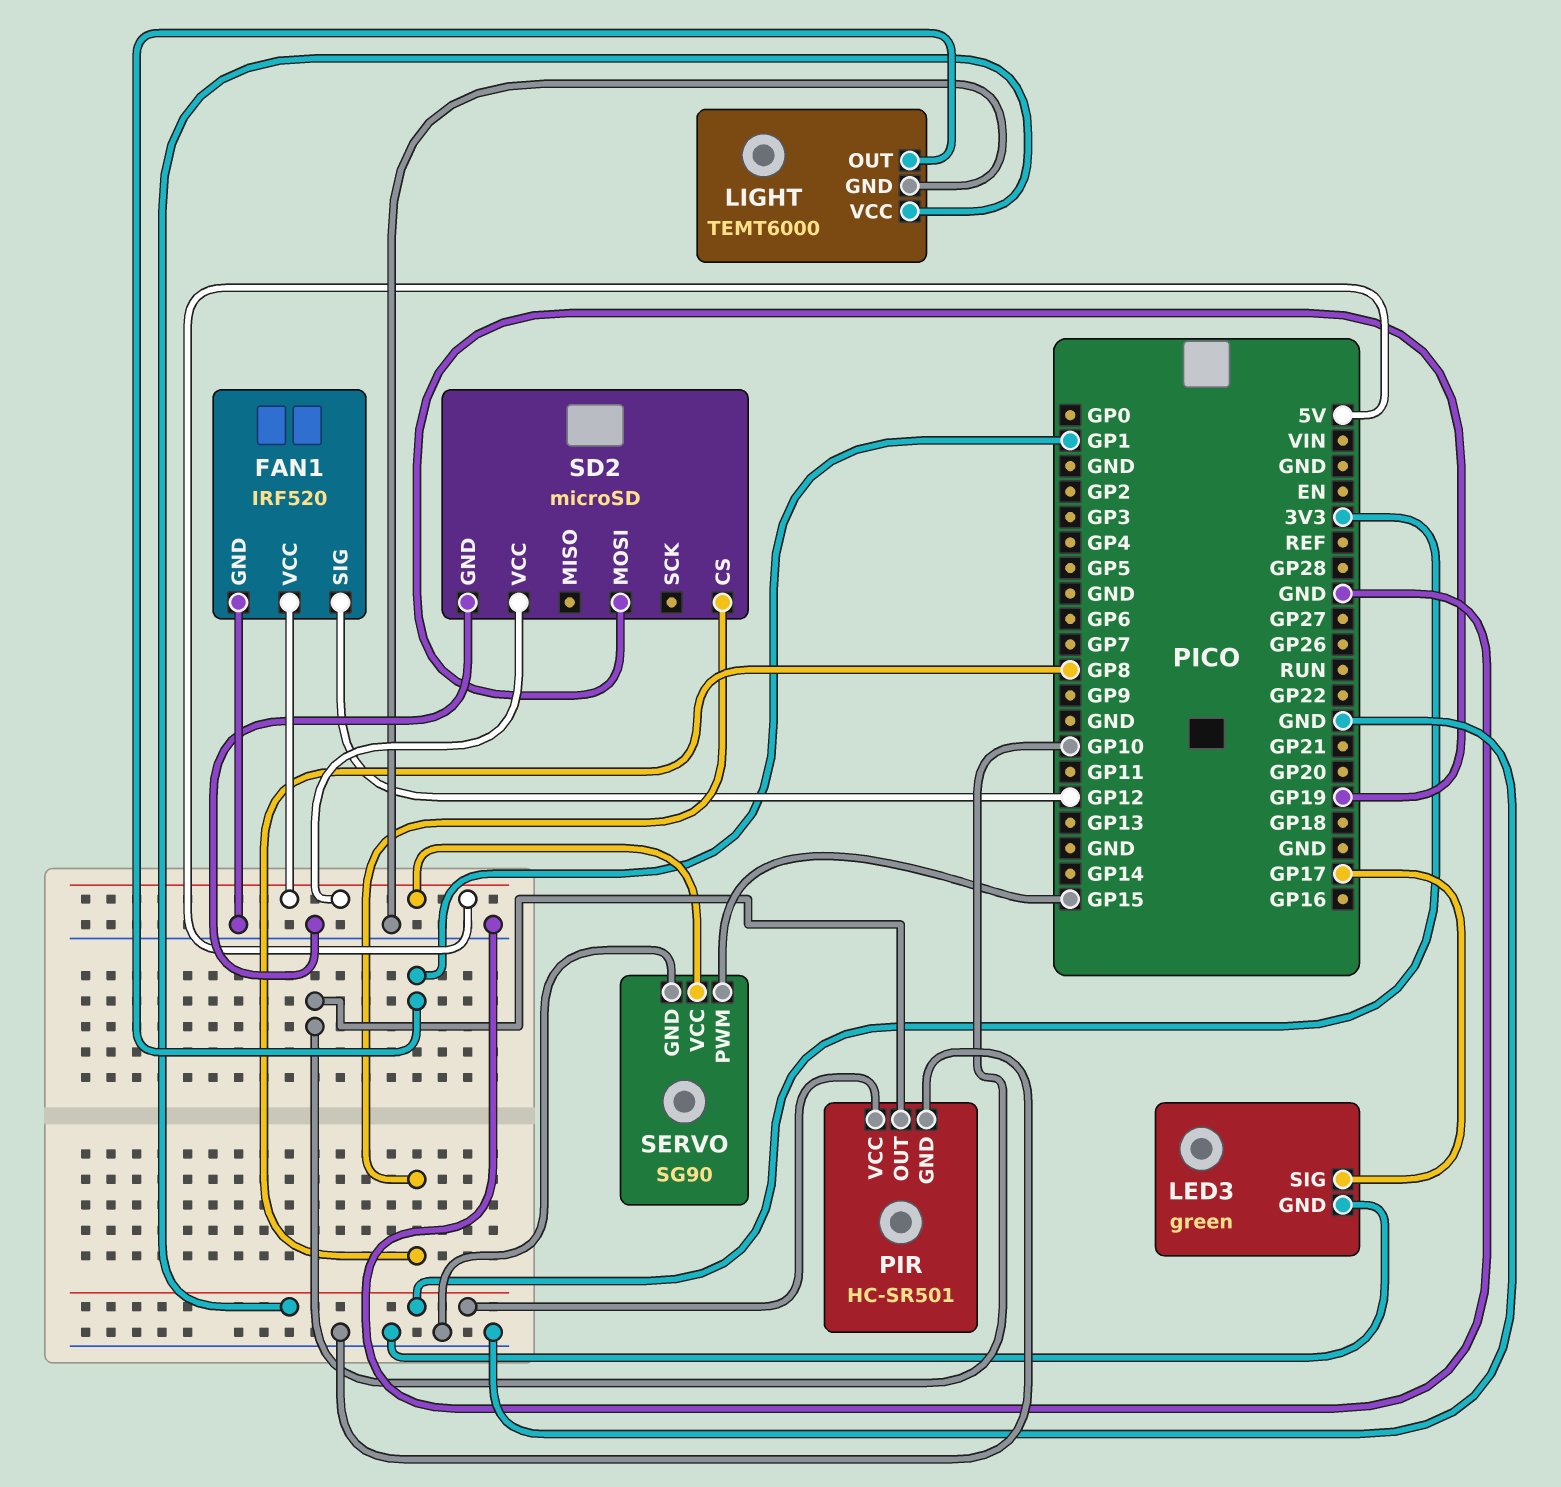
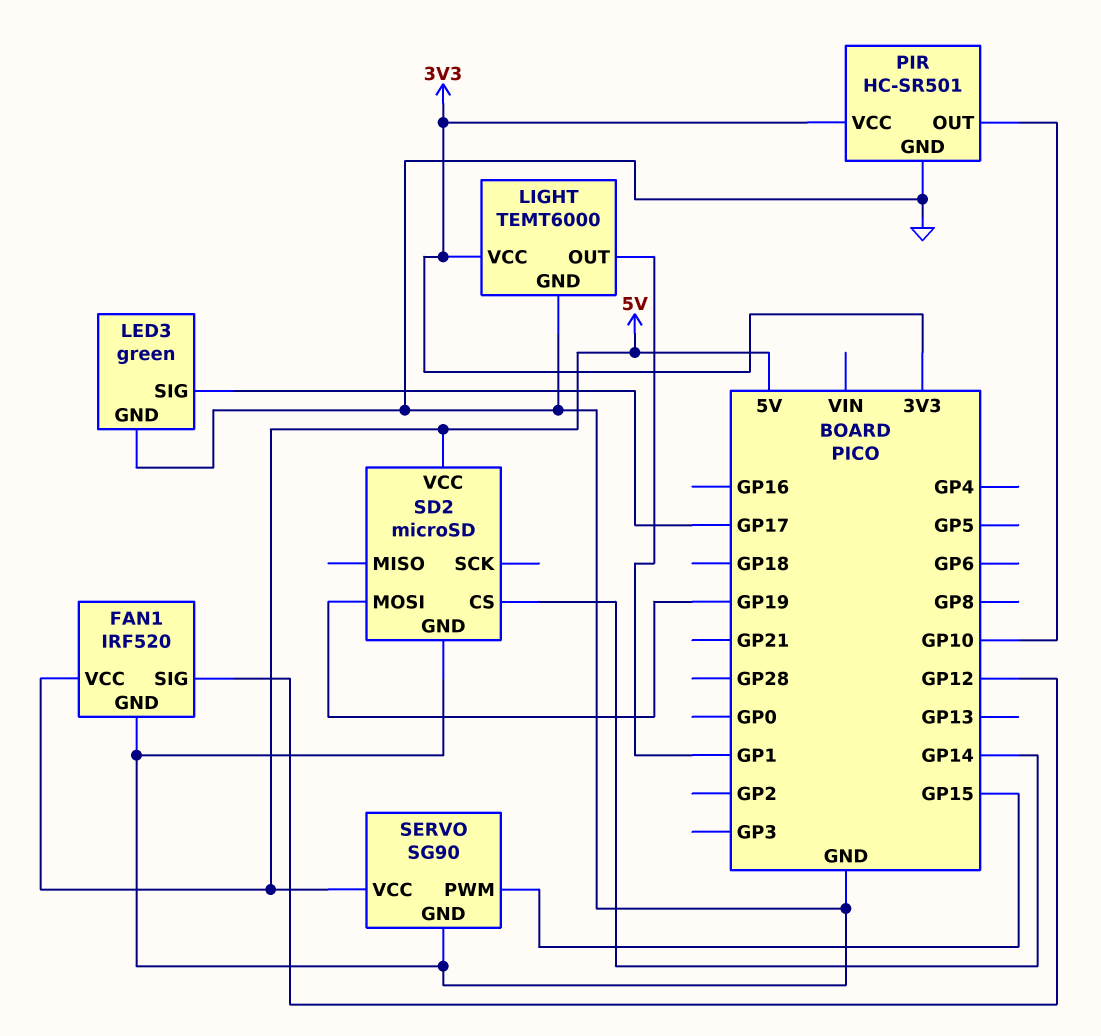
SD2 pin CS: GP8 -> GP14

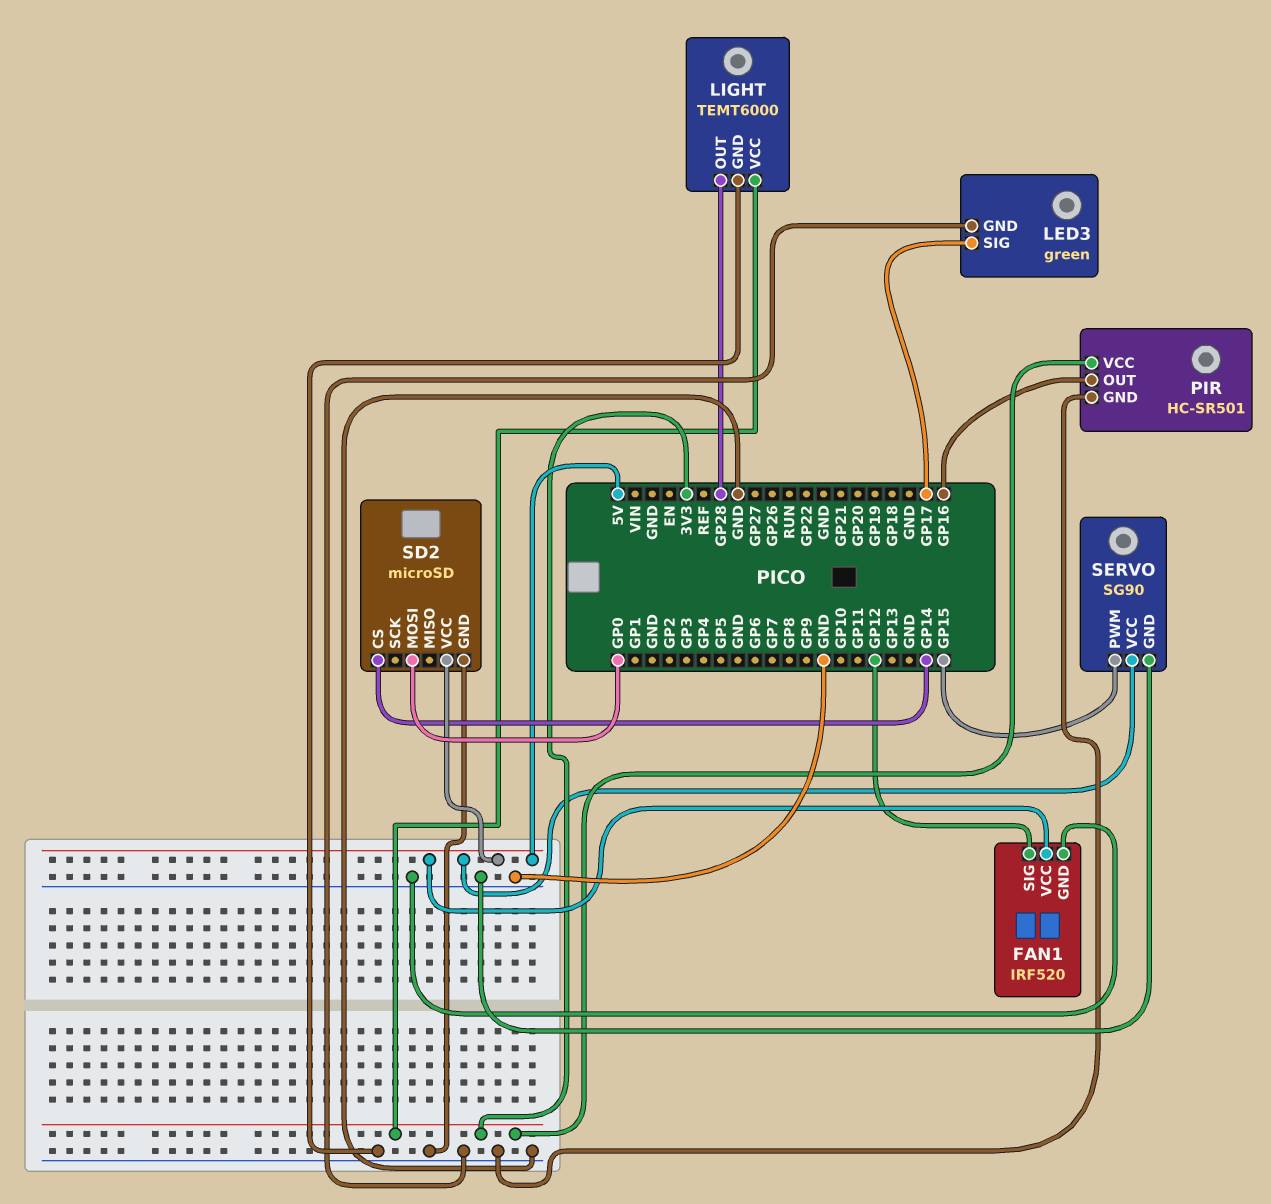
LIGHT pin OUT: GP1 -> GP28
PIR pin OUT: GP10 -> GP16
SD2 pin MOSI: GP19 -> GP0

